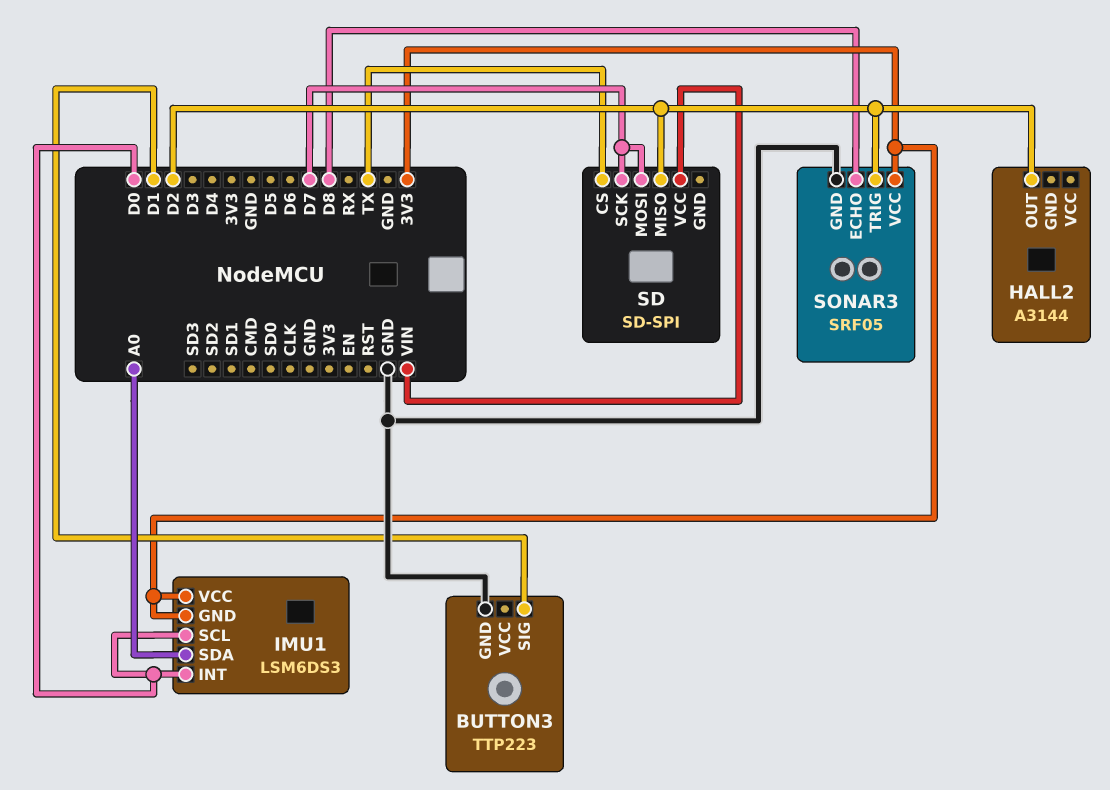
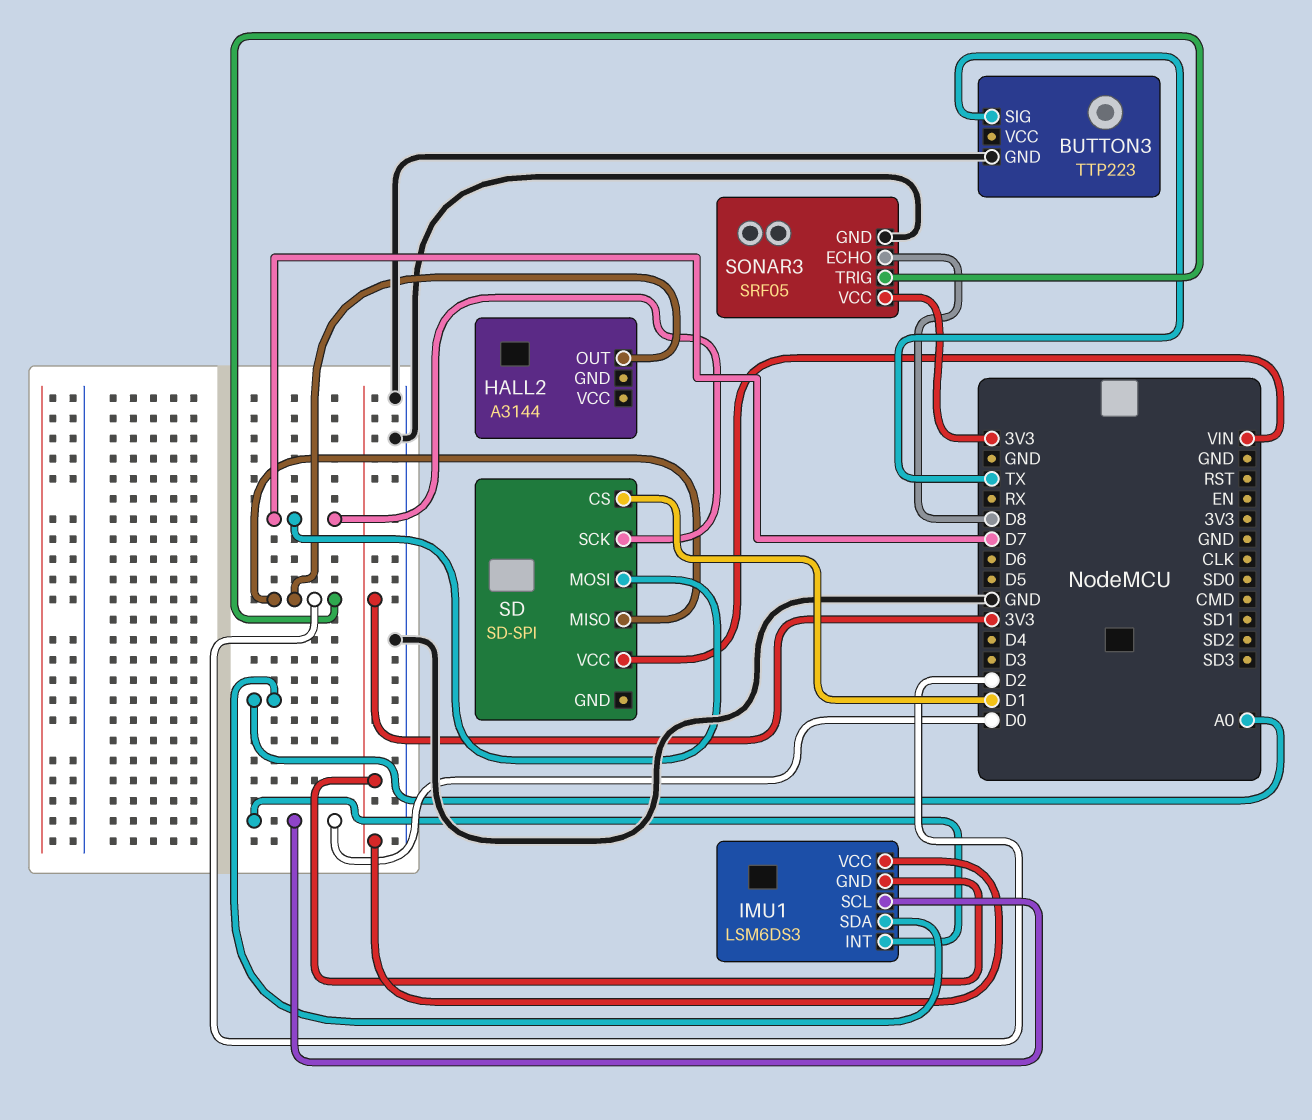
BUTTON3 pin SIG: D1 -> TX
SD pin CS: TX -> D1

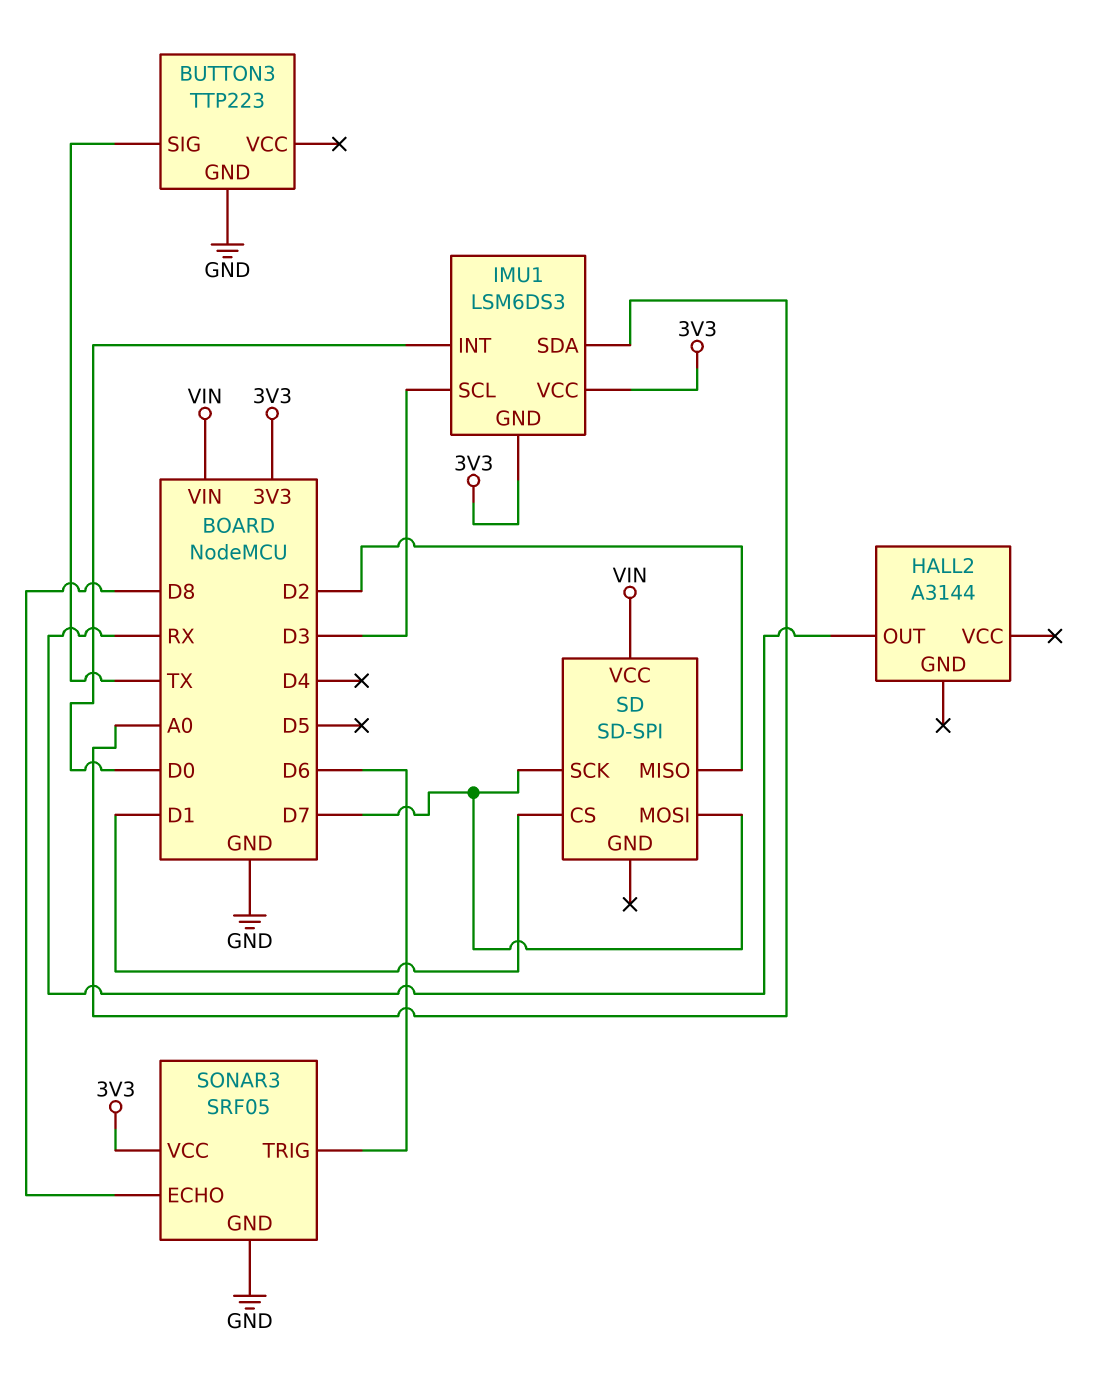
HALL2 pin OUT: D2 -> RX
IMU1 pin SCL: D0 -> D3
SONAR3 pin TRIG: D2 -> D6

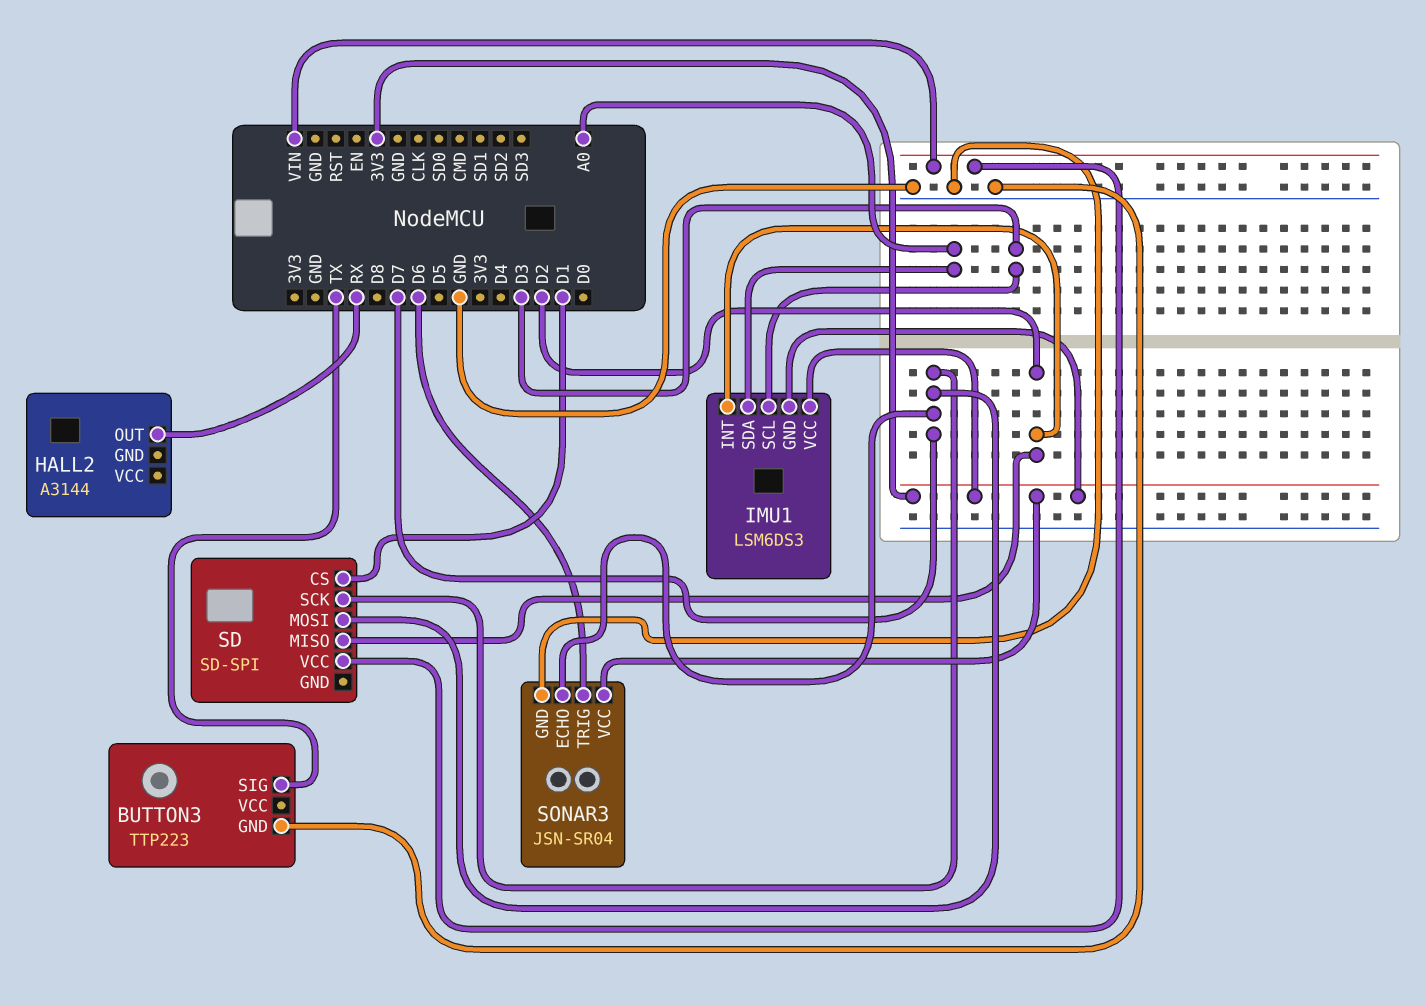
IMU1 pin INT: D0 -> D2
SONAR3: SRF05 -> JSN-SR04
SONAR3 pin ECHO: D8 -> D7

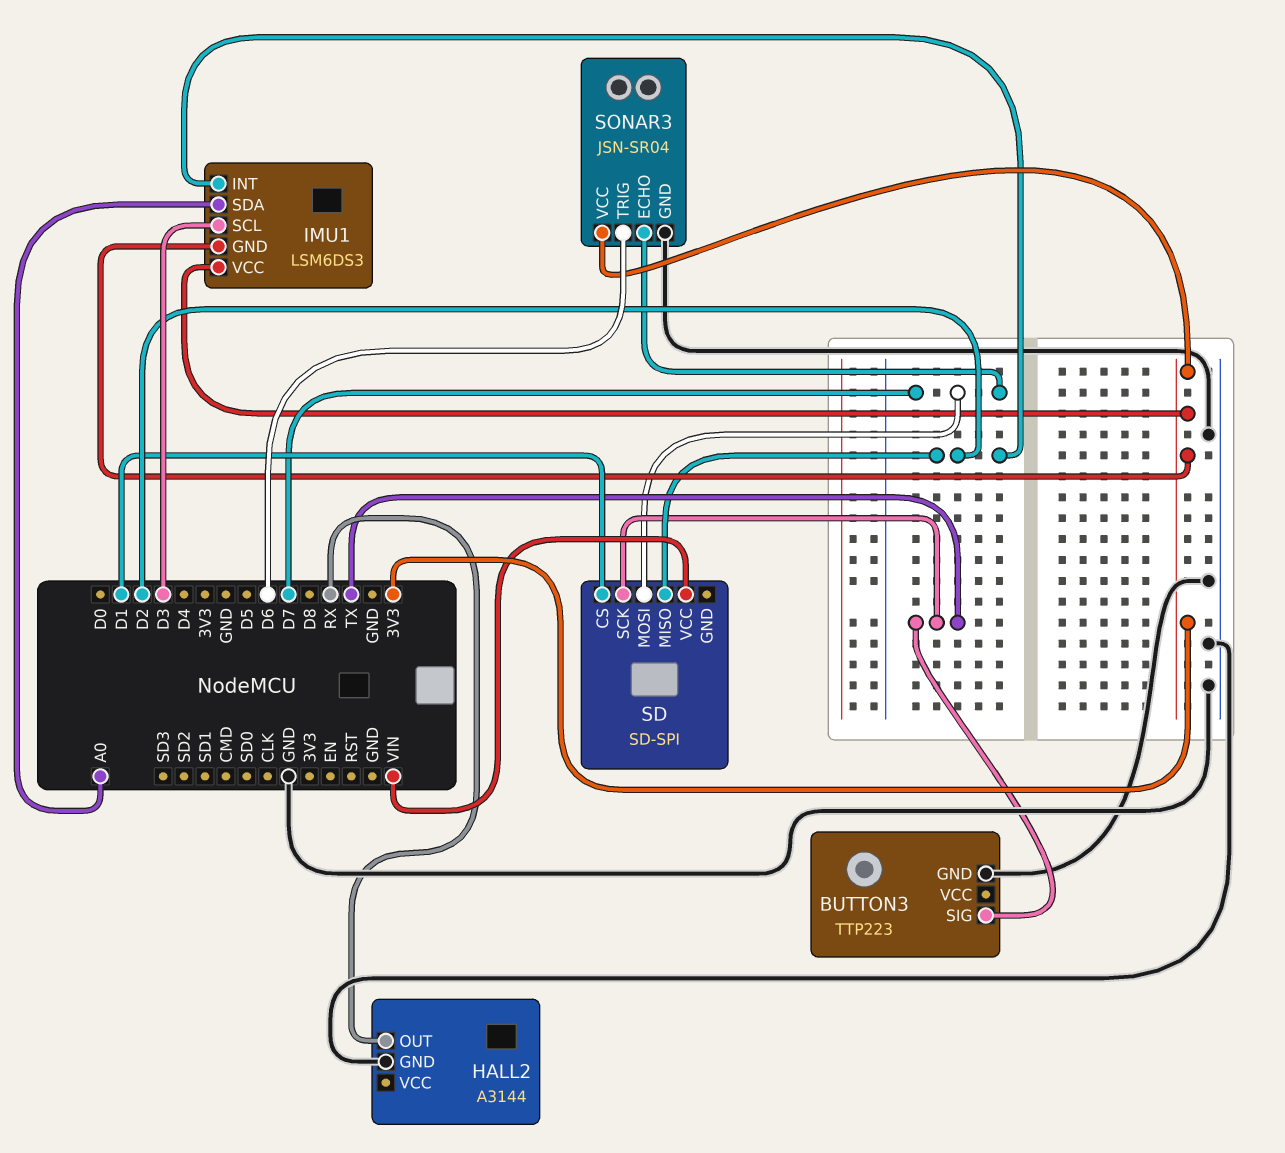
HALL2 pin GND: none -> GND
SD pin SCK: D7 -> TX

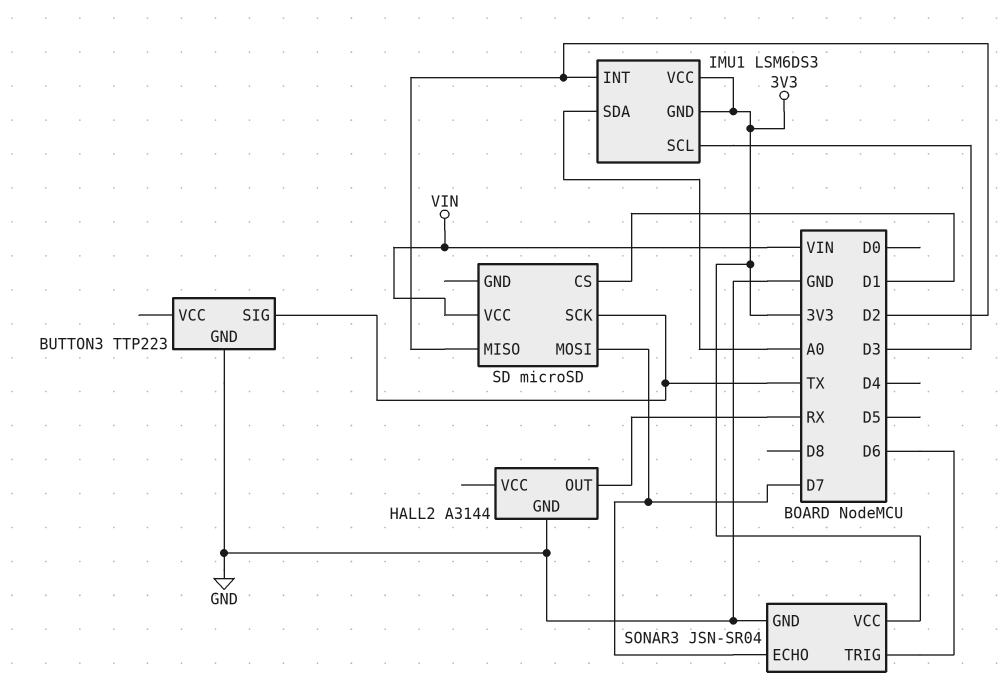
SD: SD-SPI -> microSD

